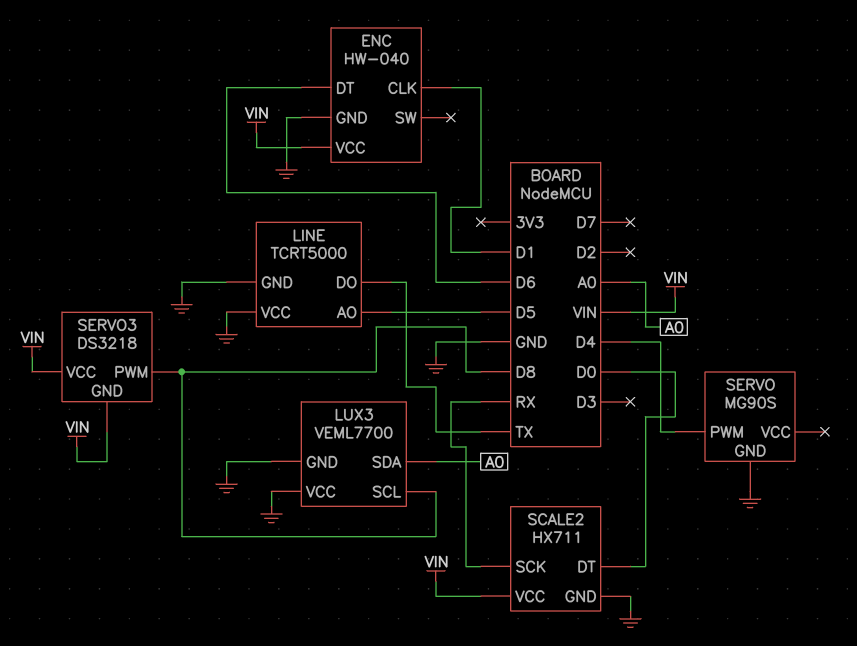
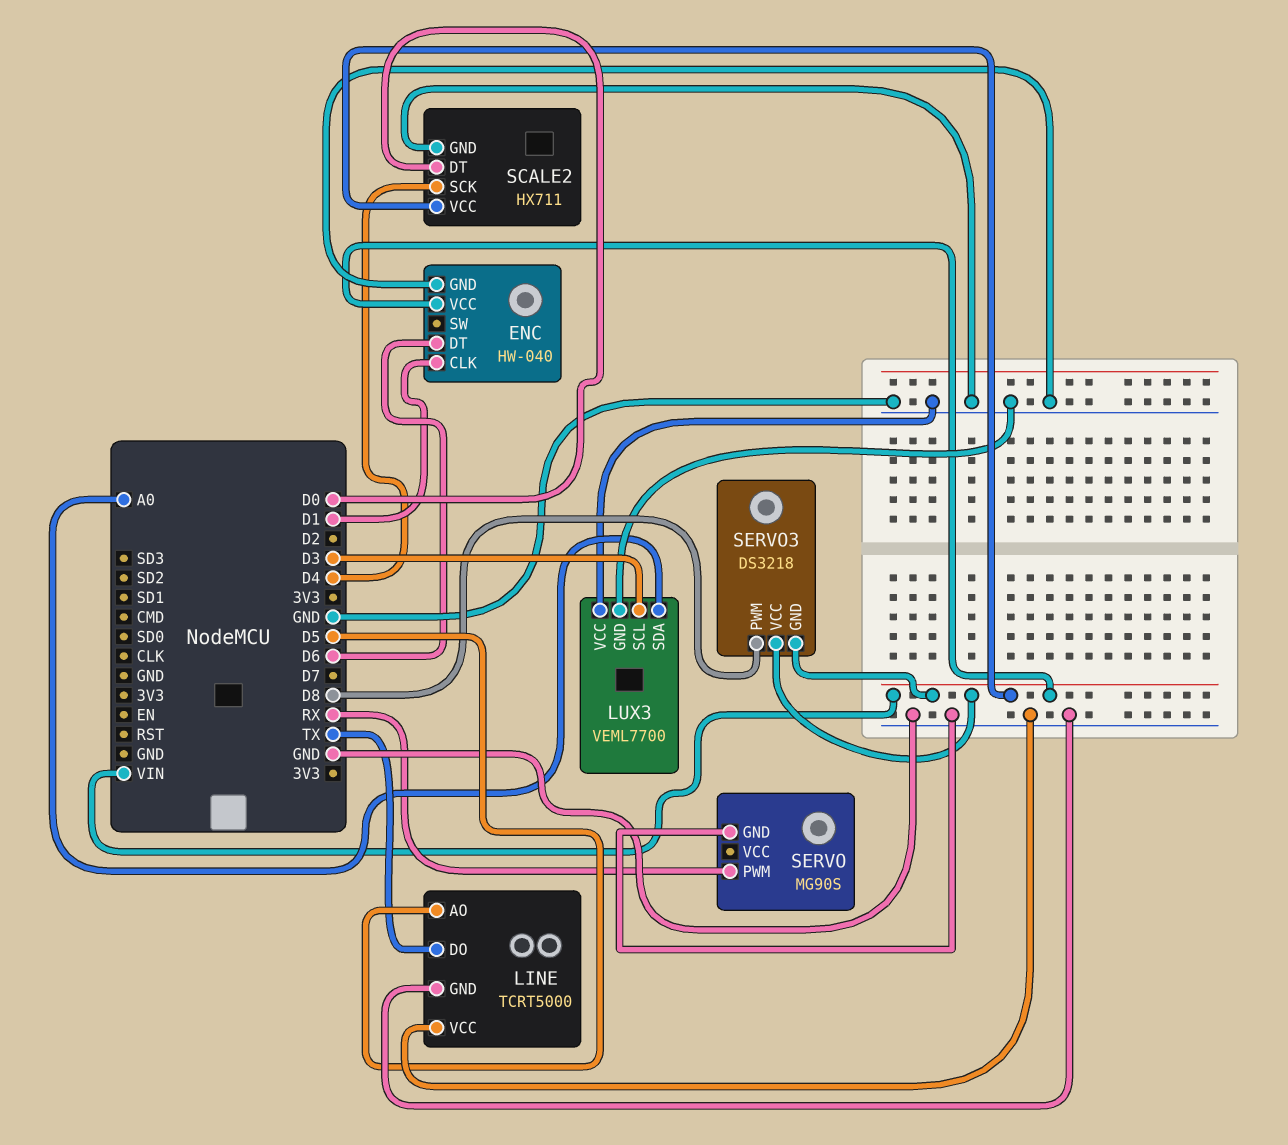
LUX3 pin SCL: D8 -> D3
SCALE2 pin SCK: RX -> D4
SERVO pin PWM: D4 -> RX

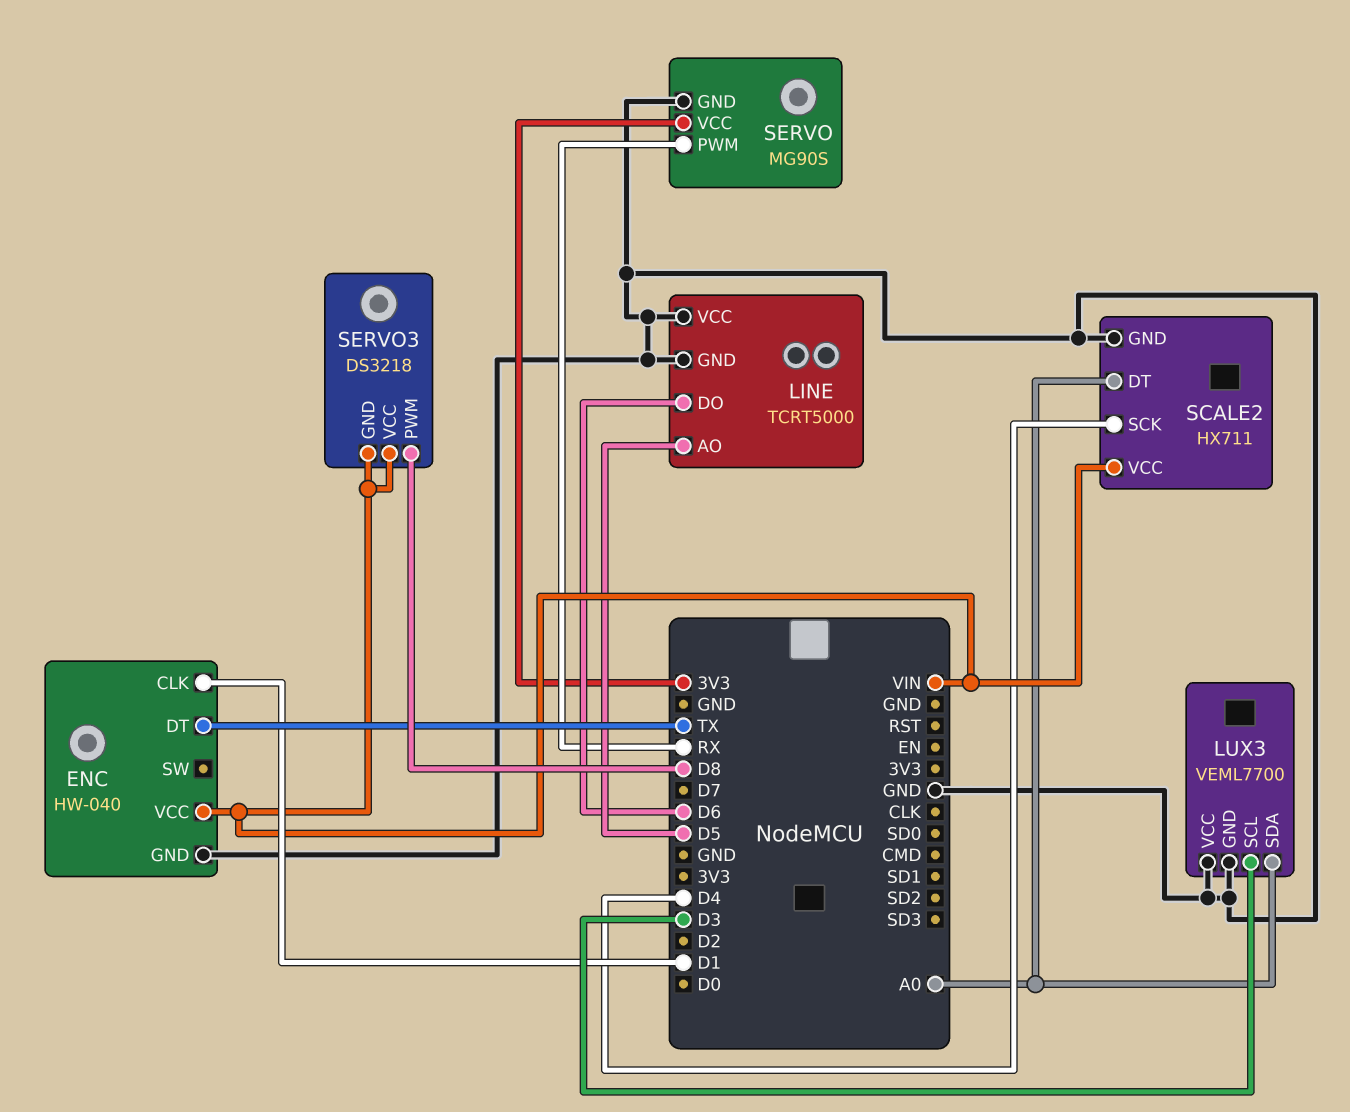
ENC pin DT: D6 -> TX
LINE pin DO: TX -> D6
SCALE2 pin DT: D0 -> A0
SERVO pin VCC: none -> 3V3

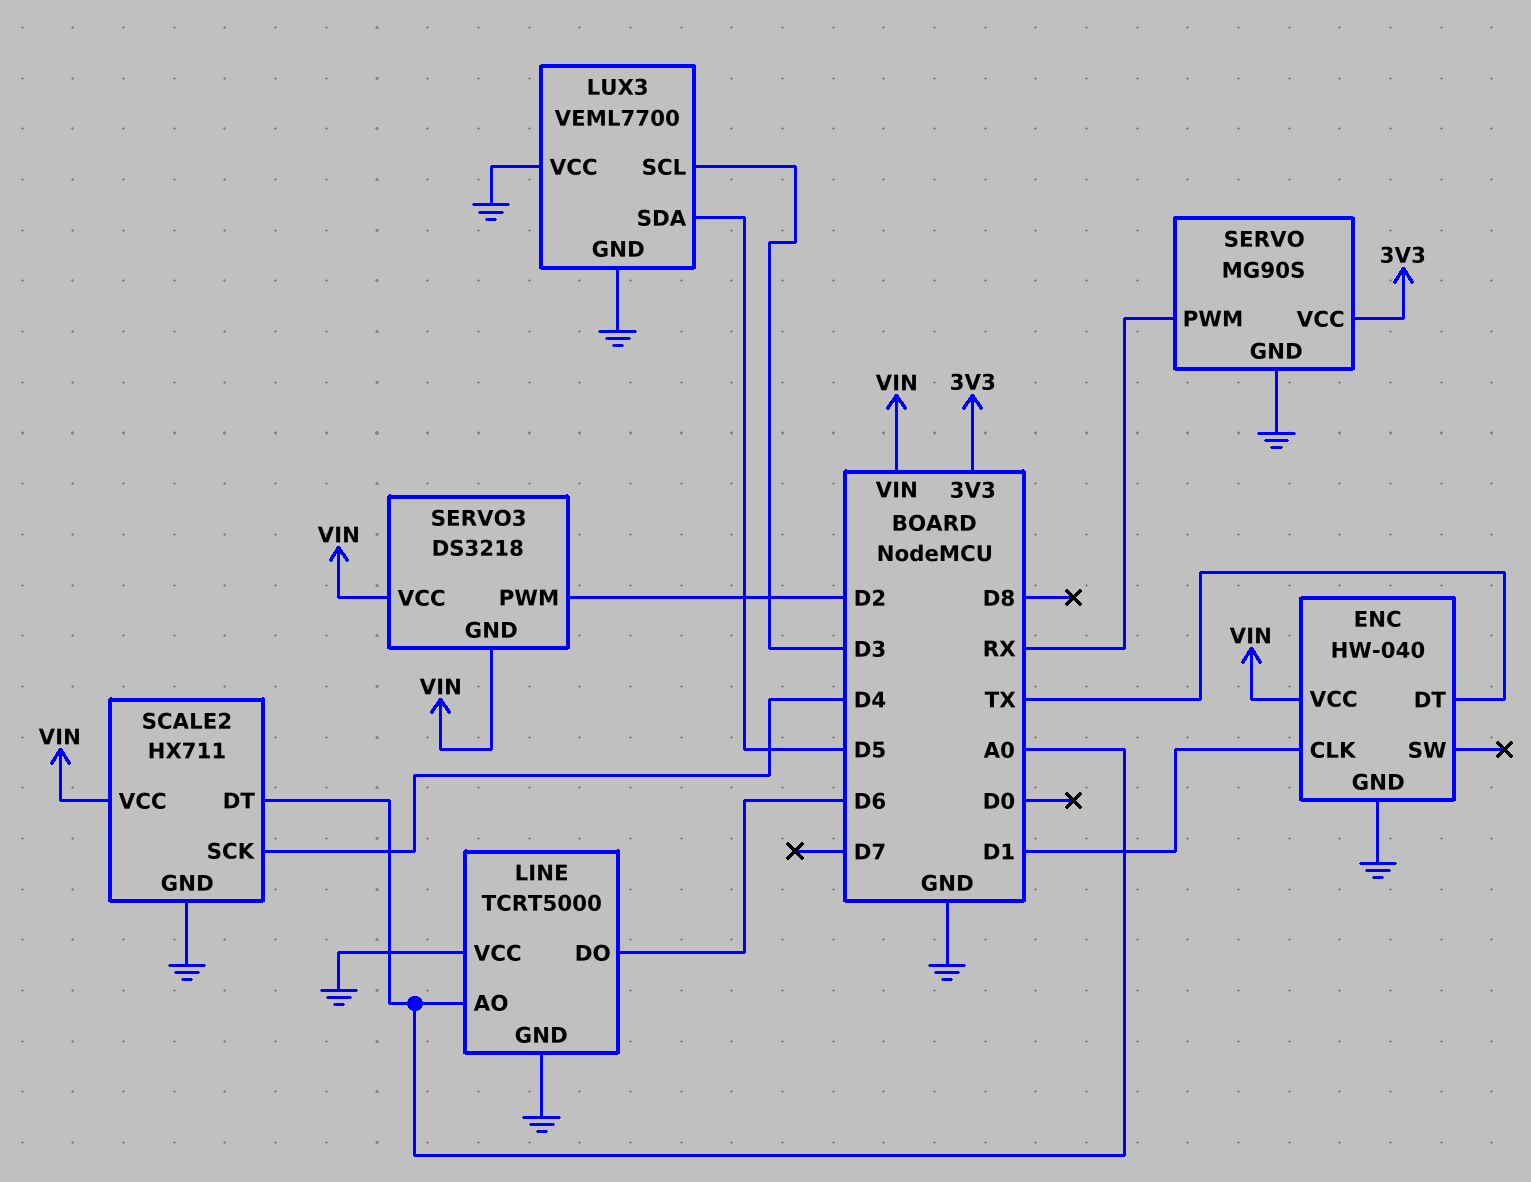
LINE pin AO: D5 -> A0
LUX3 pin SDA: A0 -> D5
SERVO3 pin PWM: D8 -> D2

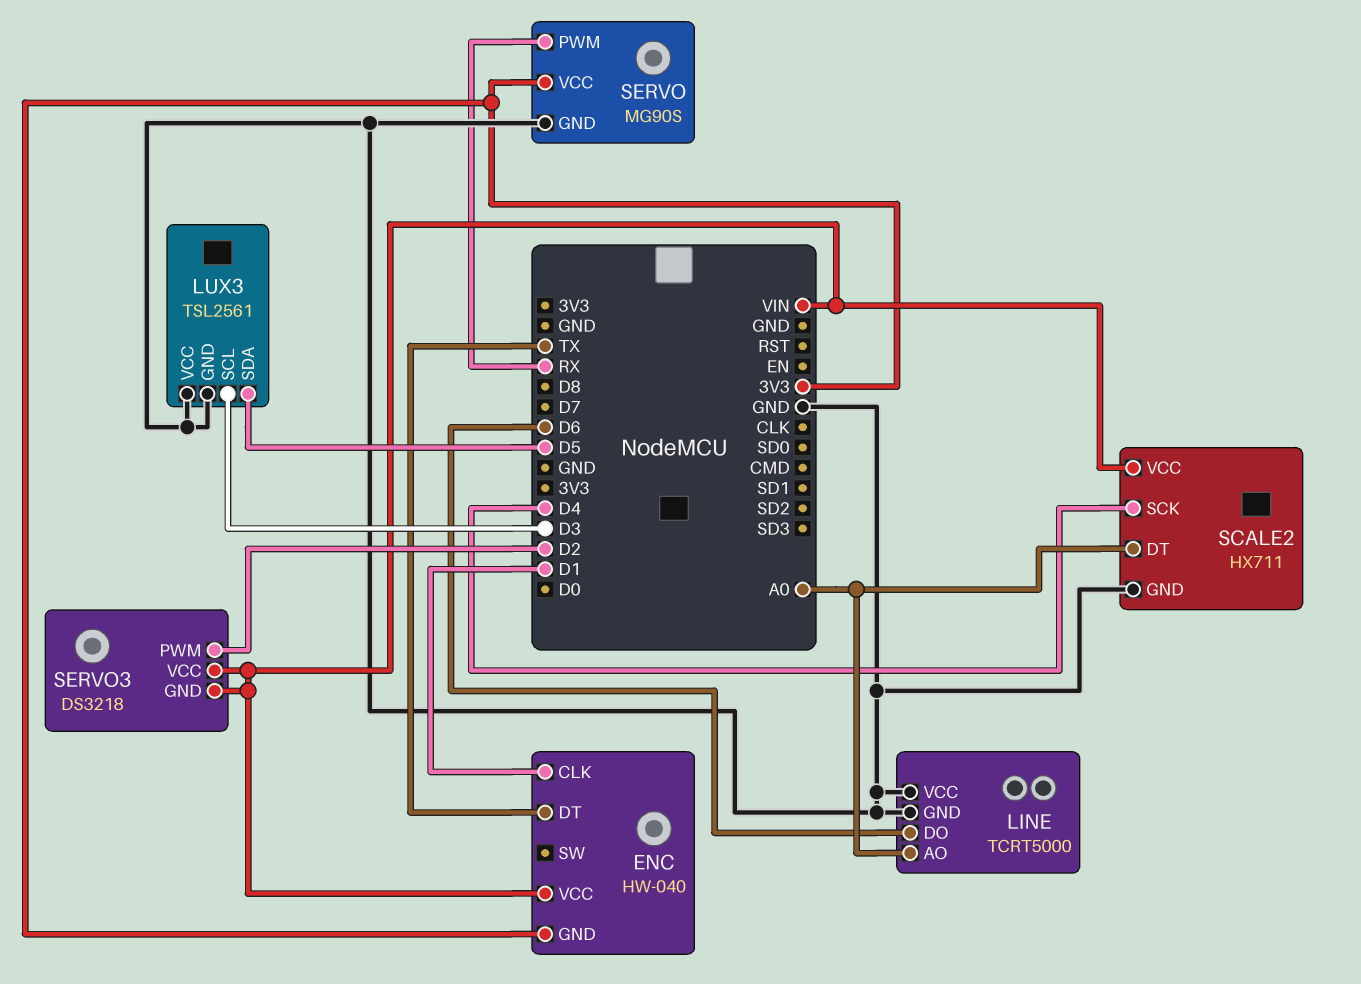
ENC pin GND: GND -> 3V3
LUX3: VEML7700 -> TSL2561

